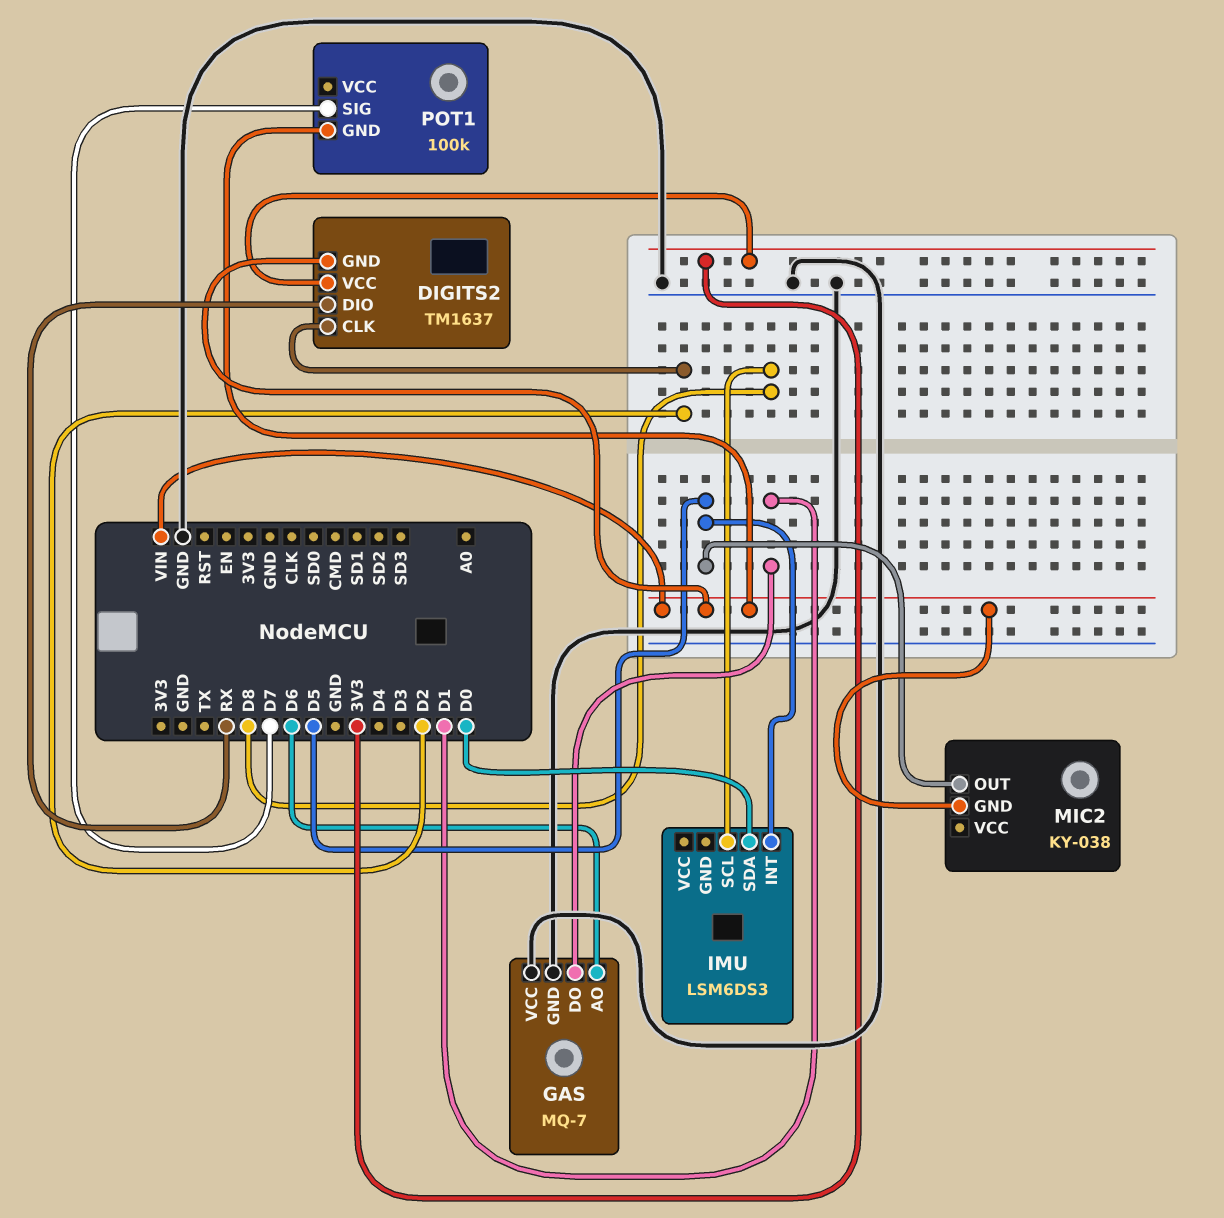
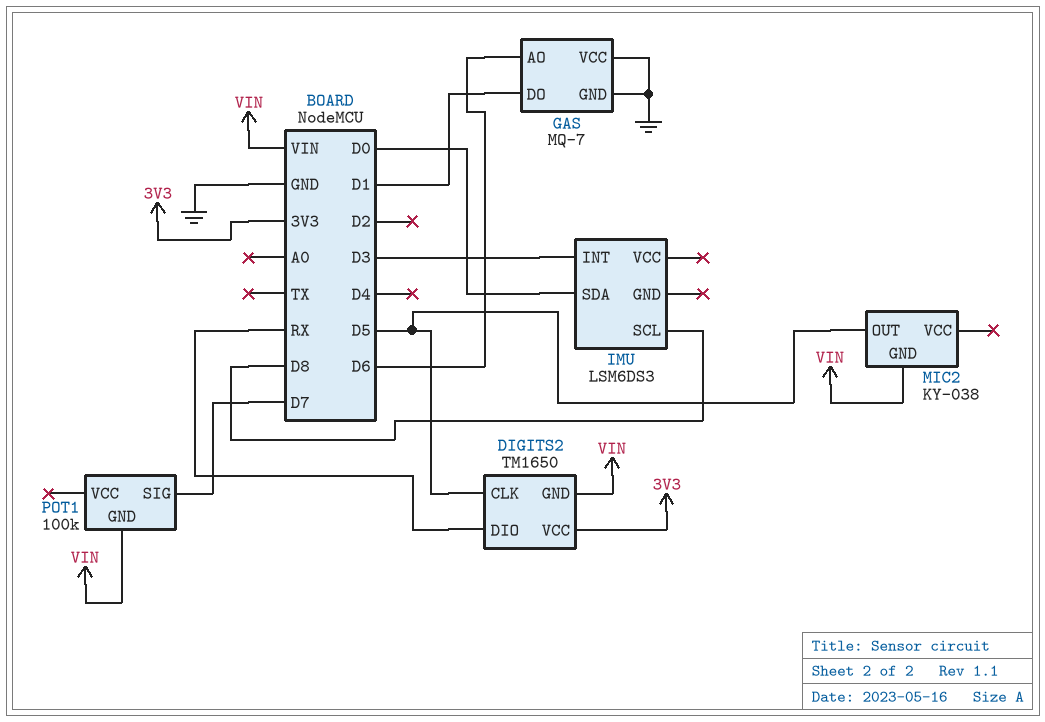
DIGITS2: TM1637 -> TM1650
DIGITS2 pin CLK: D2 -> D5
IMU pin INT: D5 -> D3

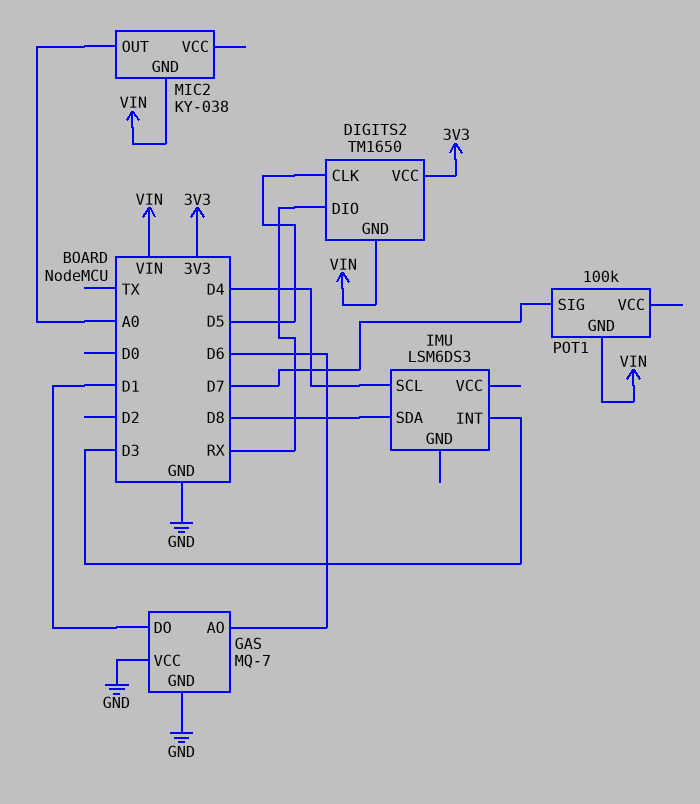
IMU pin SCL: D8 -> D4
IMU pin SDA: D0 -> D8
MIC2 pin OUT: D5 -> A0

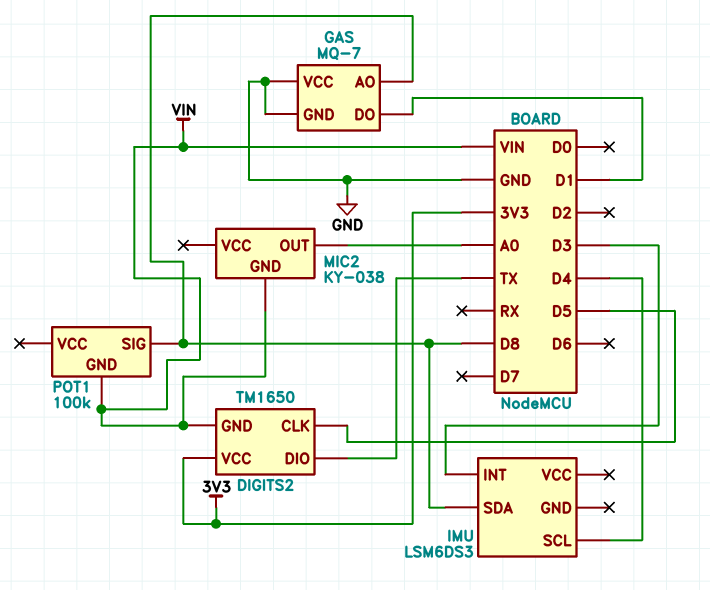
DIGITS2 pin DIO: RX -> TX
GAS pin AO: D6 -> D8
POT1 pin SIG: D7 -> D8

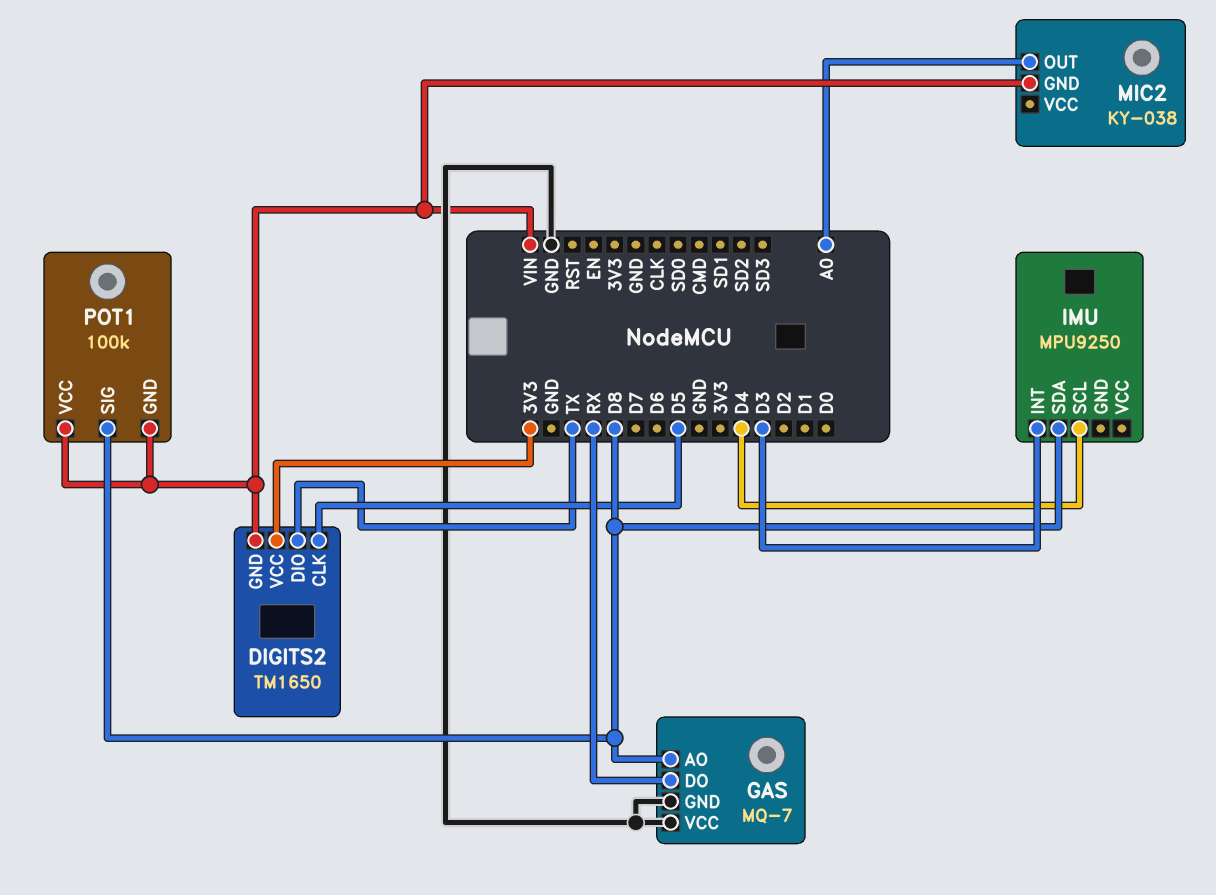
GAS pin DO: D1 -> RX
IMU: LSM6DS3 -> MPU9250
POT1 pin VCC: none -> VIN

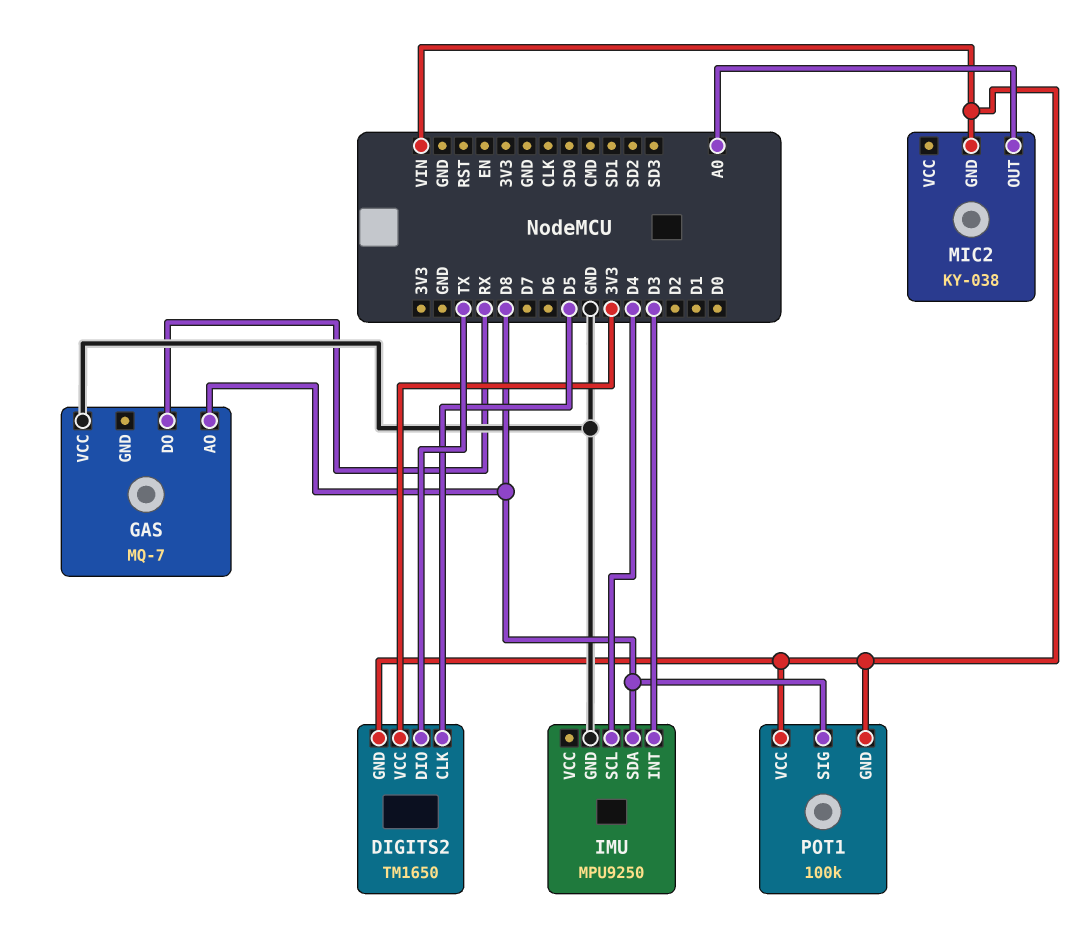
GAS pin GND: GND -> none
IMU pin GND: none -> GND

